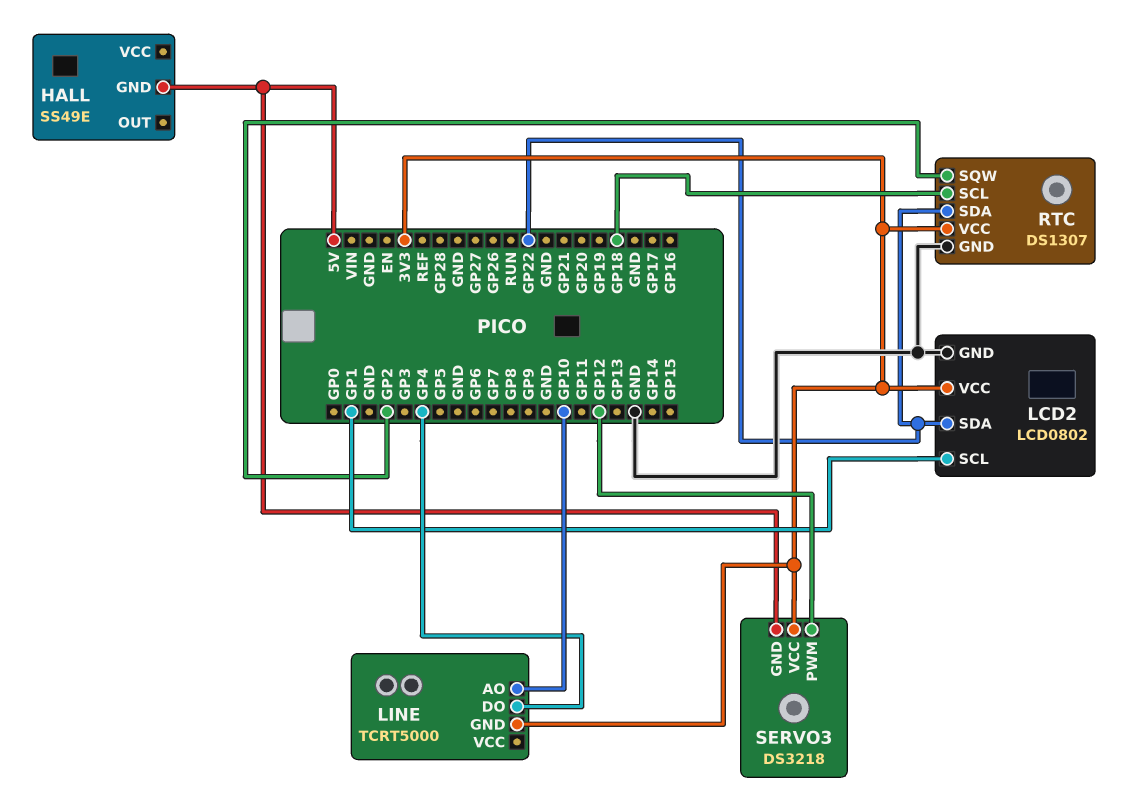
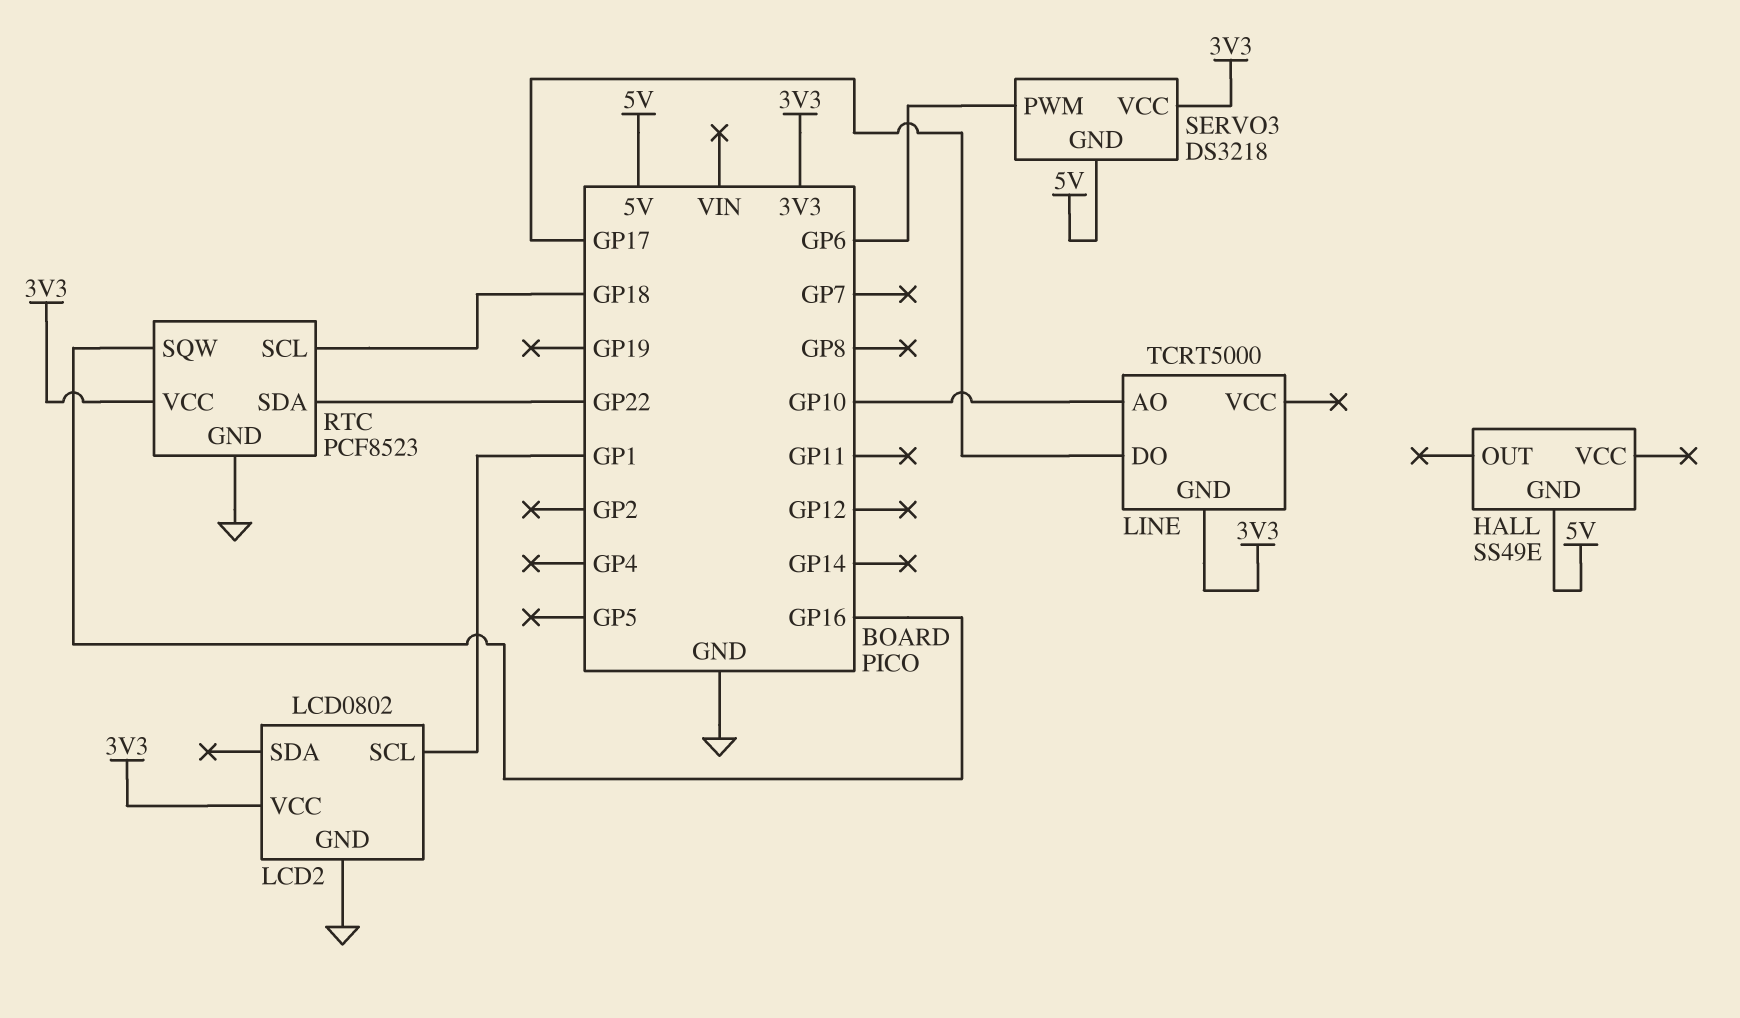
LCD2 pin SDA: GP22 -> none
LINE pin DO: GP4 -> GP17
RTC: DS1307 -> PCF8523
RTC pin SQW: GP2 -> GP16
SERVO3 pin PWM: GP12 -> GP6

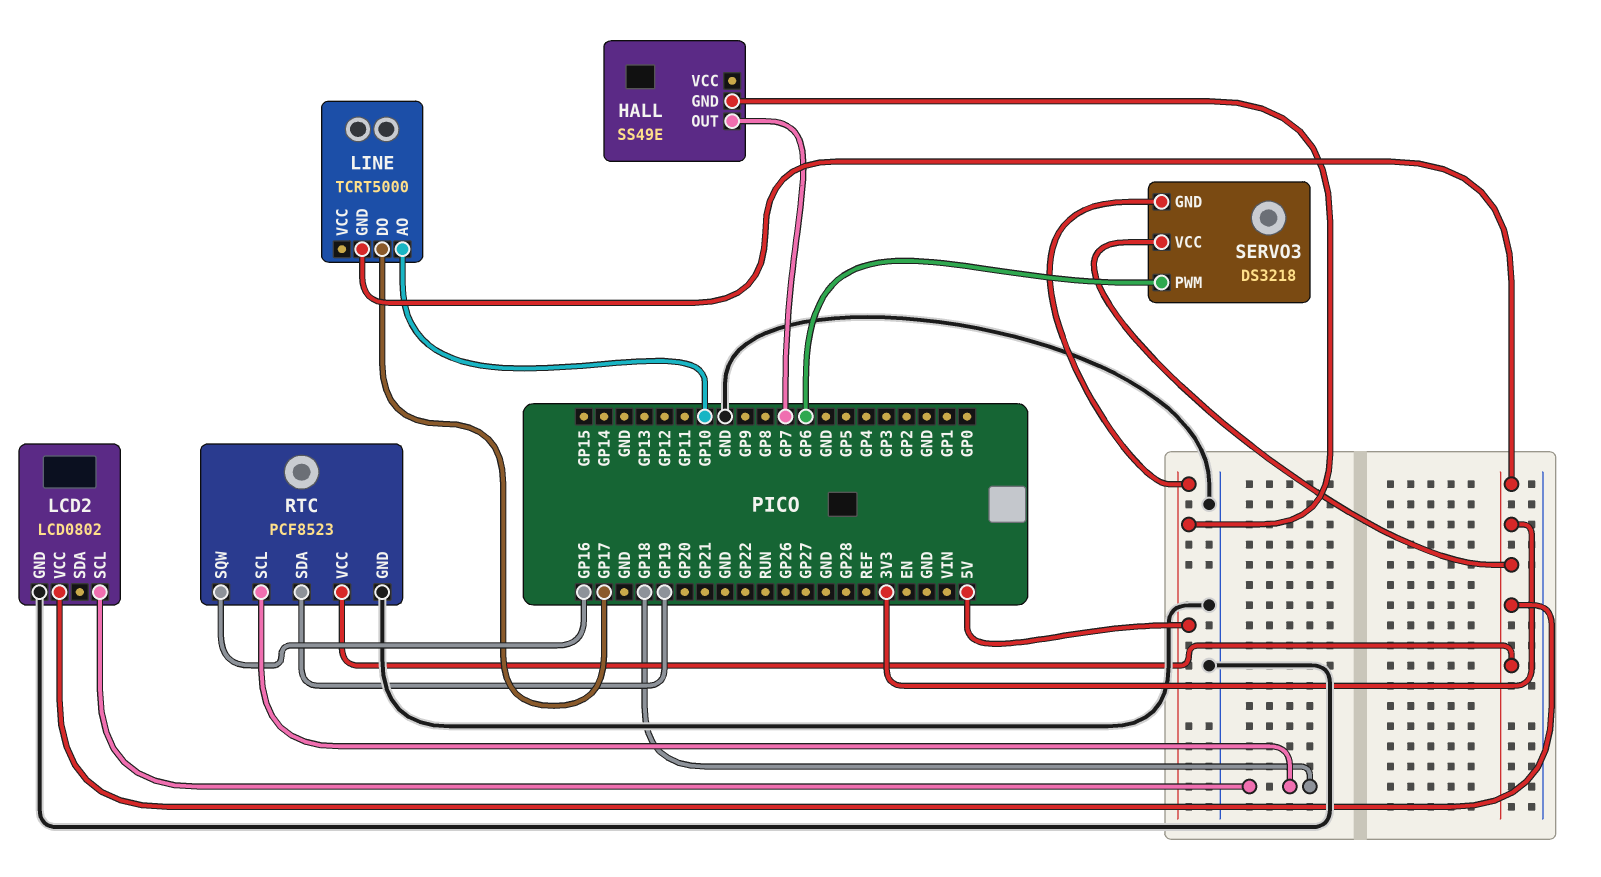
HALL pin OUT: none -> GP7
LCD2 pin SCL: GP1 -> GP18
RTC pin SDA: GP22 -> GP19

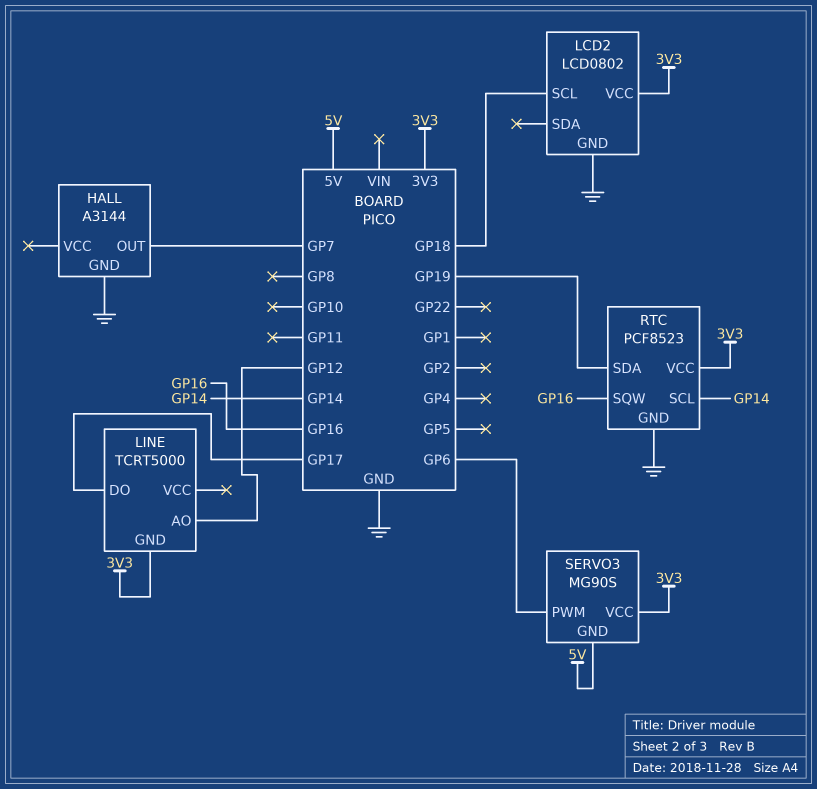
HALL: SS49E -> A3144
HALL pin GND: 5V -> GND
LINE pin AO: GP10 -> GP12
RTC pin SCL: GP18 -> GP14
SERVO3: DS3218 -> MG90S

